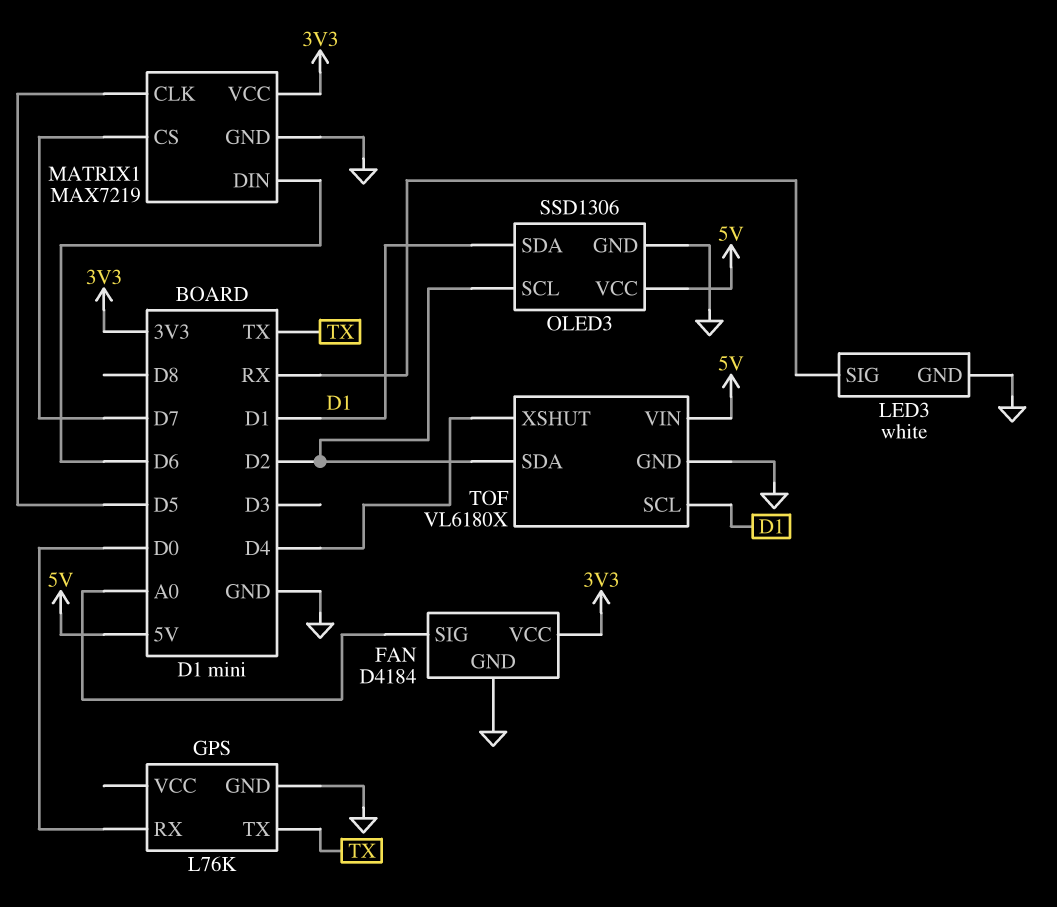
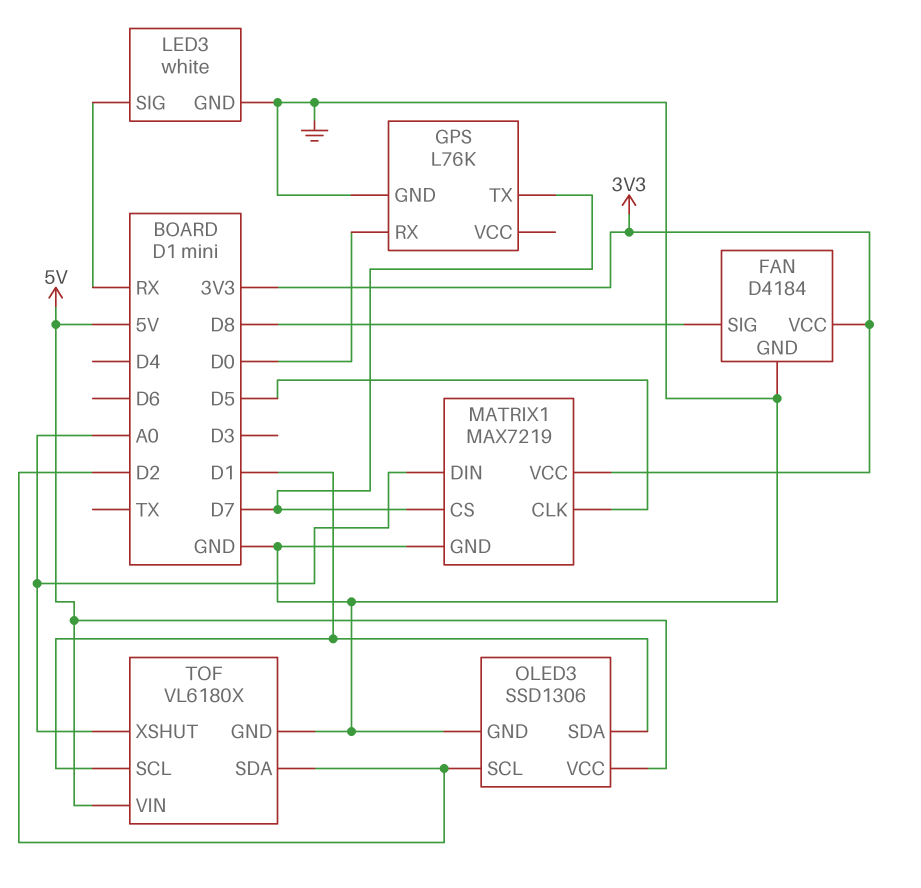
FAN pin SIG: A0 -> D8
GPS pin TX: TX -> D7
MATRIX1 pin DIN: D6 -> A0
TOF pin XSHUT: D4 -> A0

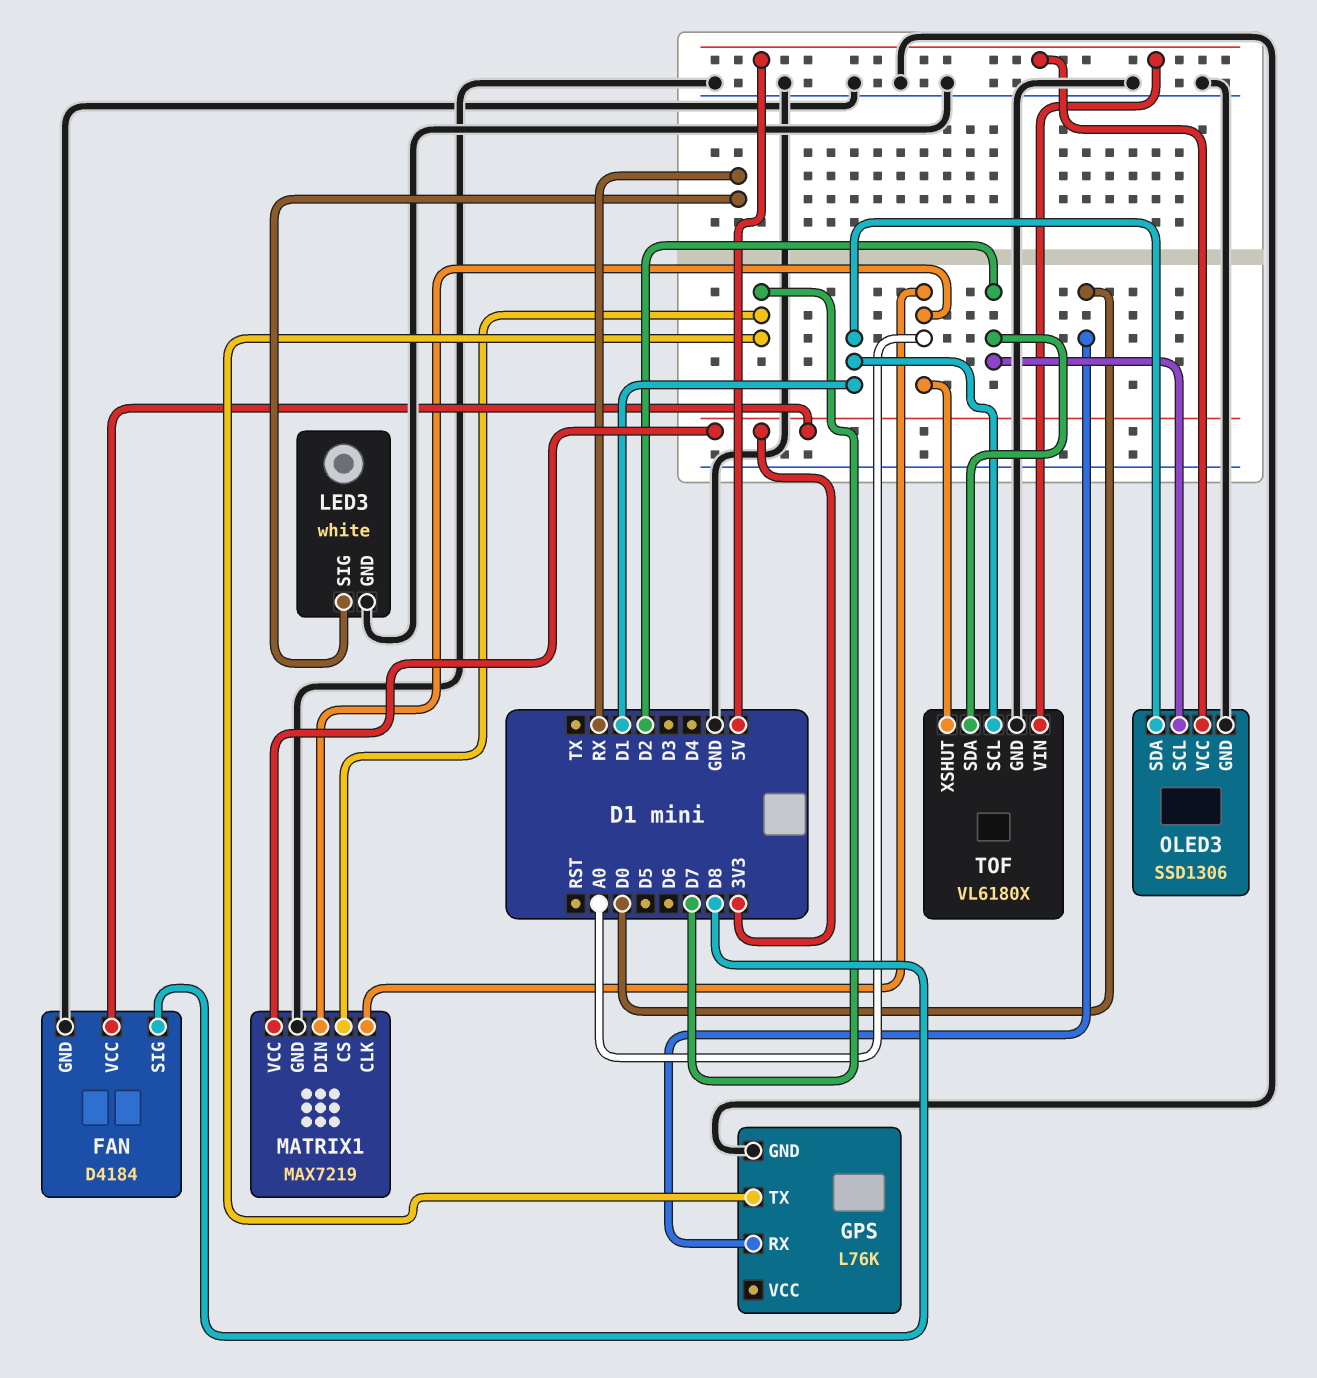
MATRIX1 pin CLK: D5 -> A0

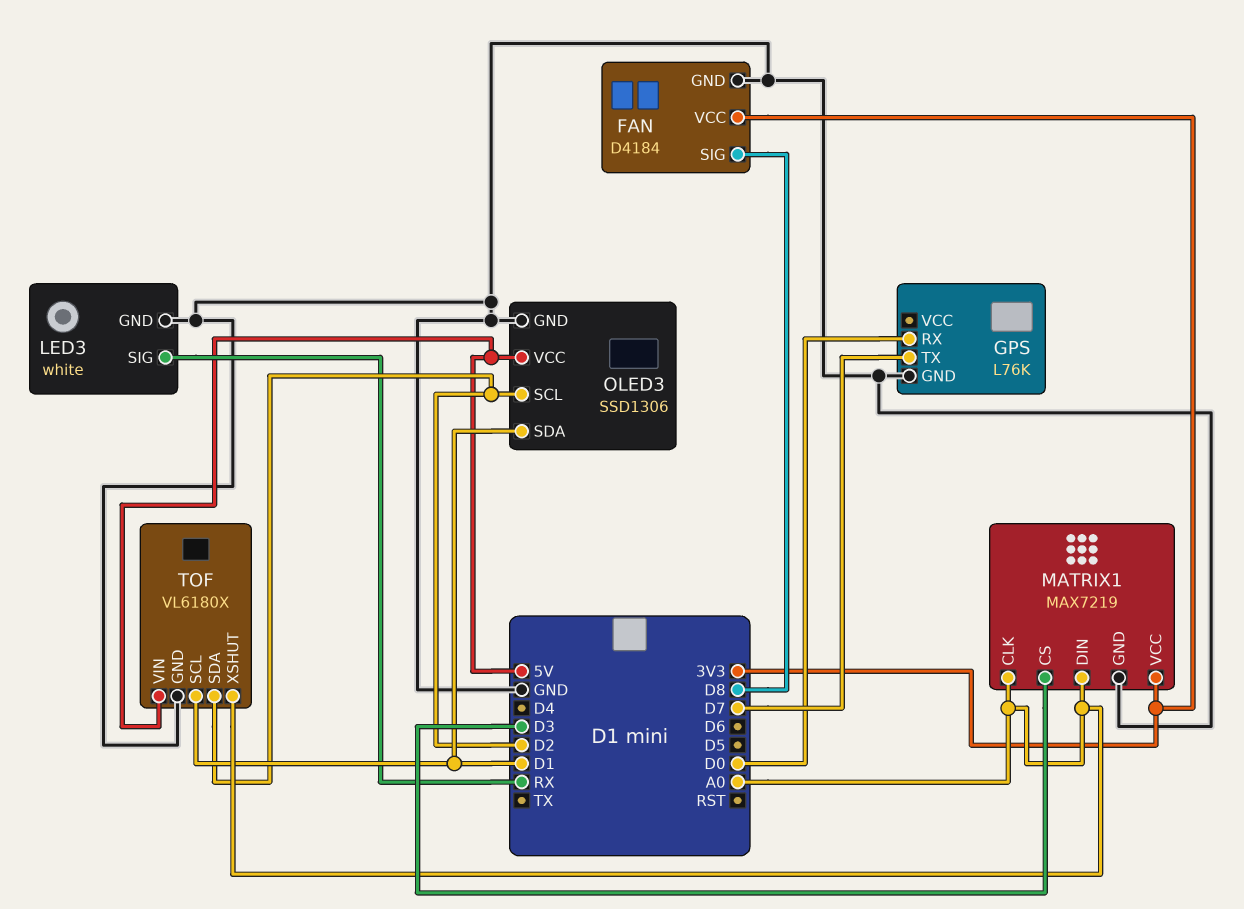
MATRIX1 pin CS: D7 -> D3

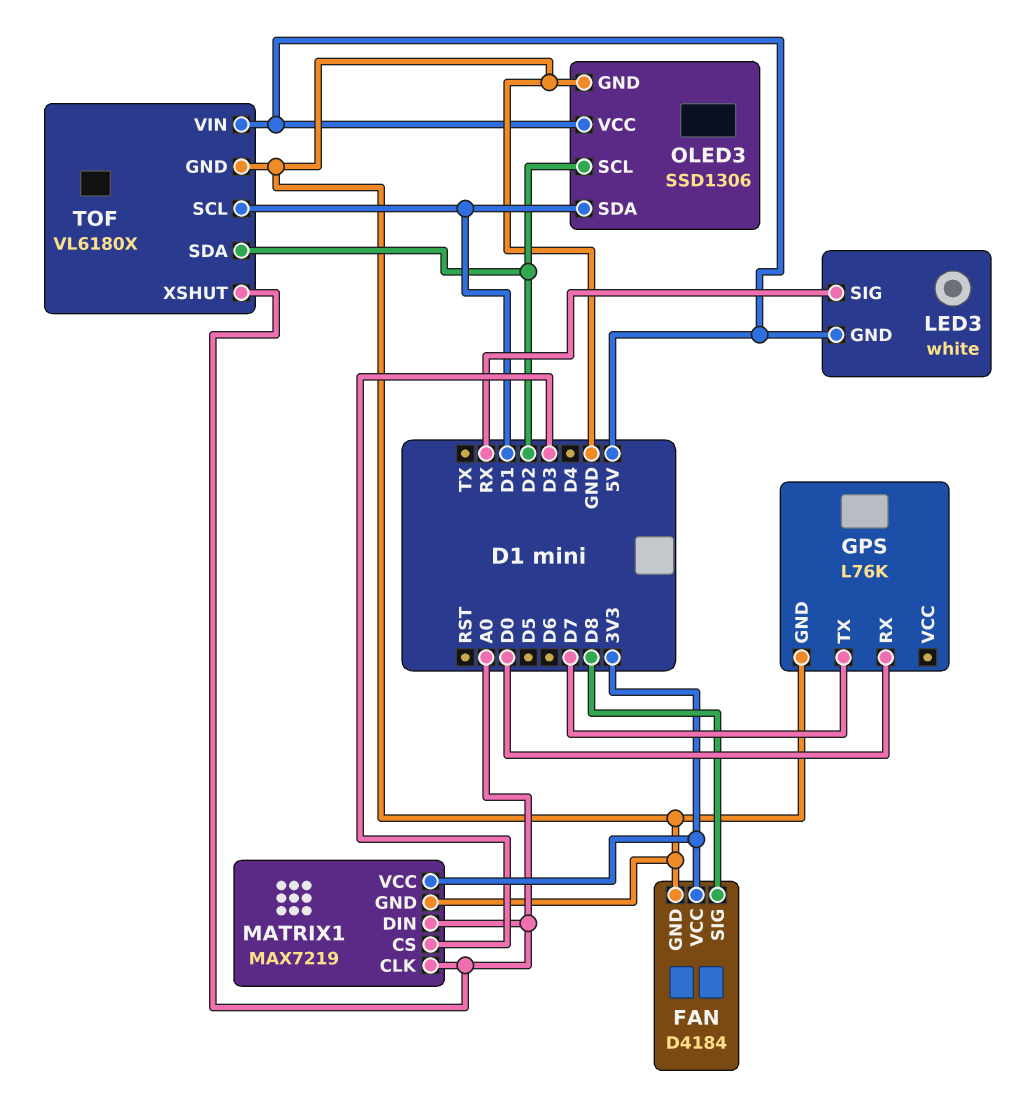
LED3 pin GND: GND -> 5V

